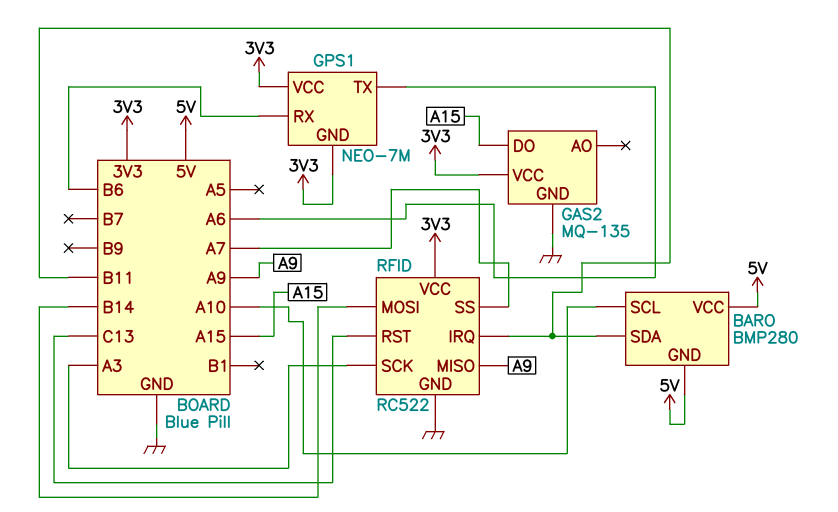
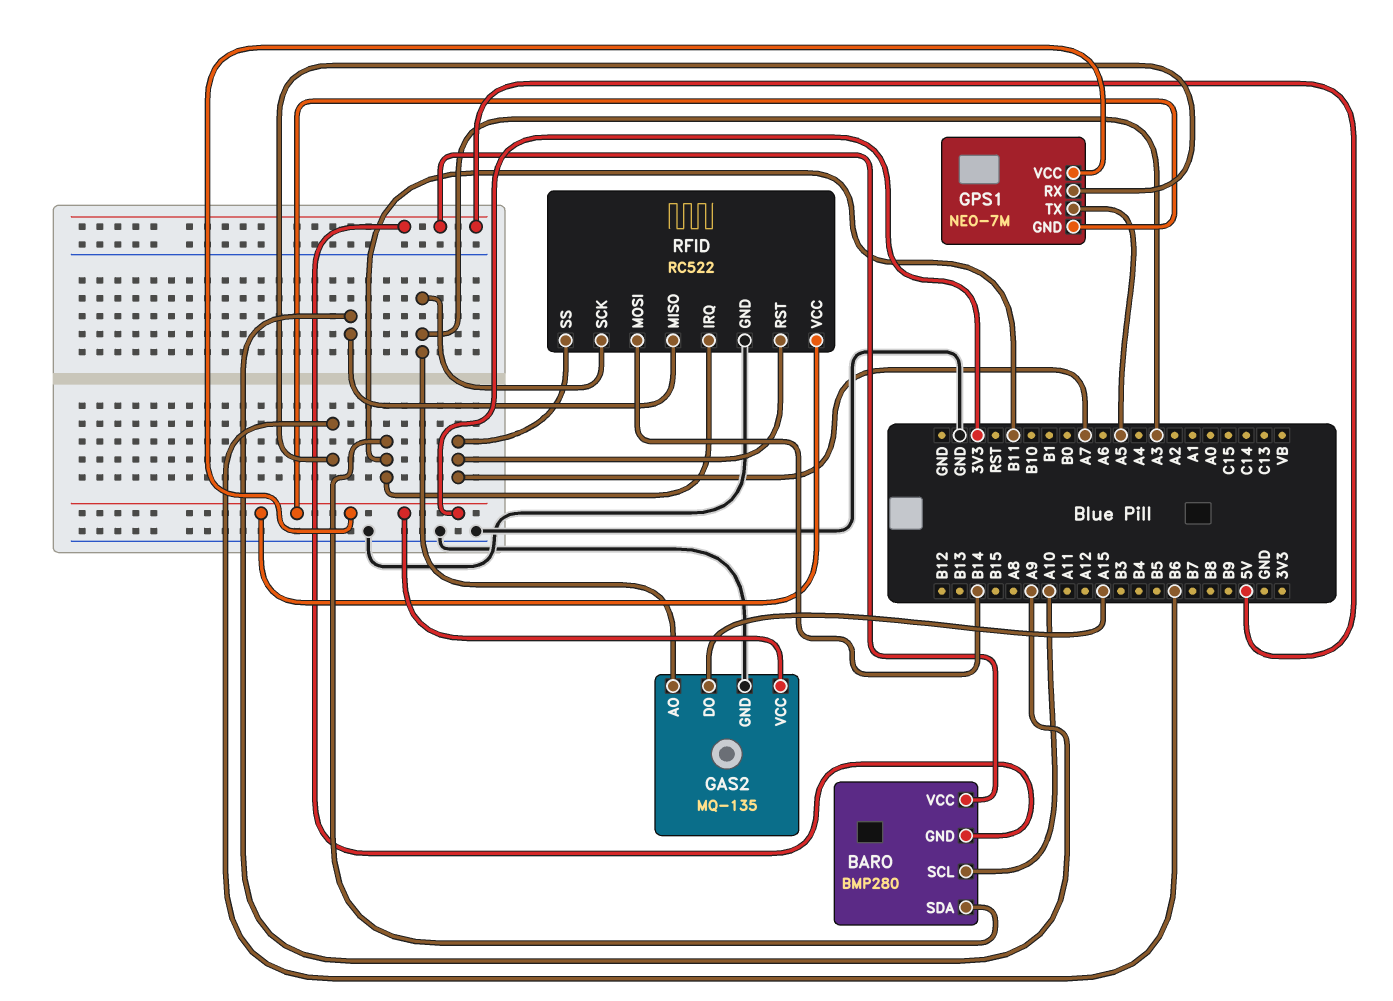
GAS2 pin AO: none -> A3
GPS1 pin TX: A6 -> A5
RFID pin RST: C13 -> A7

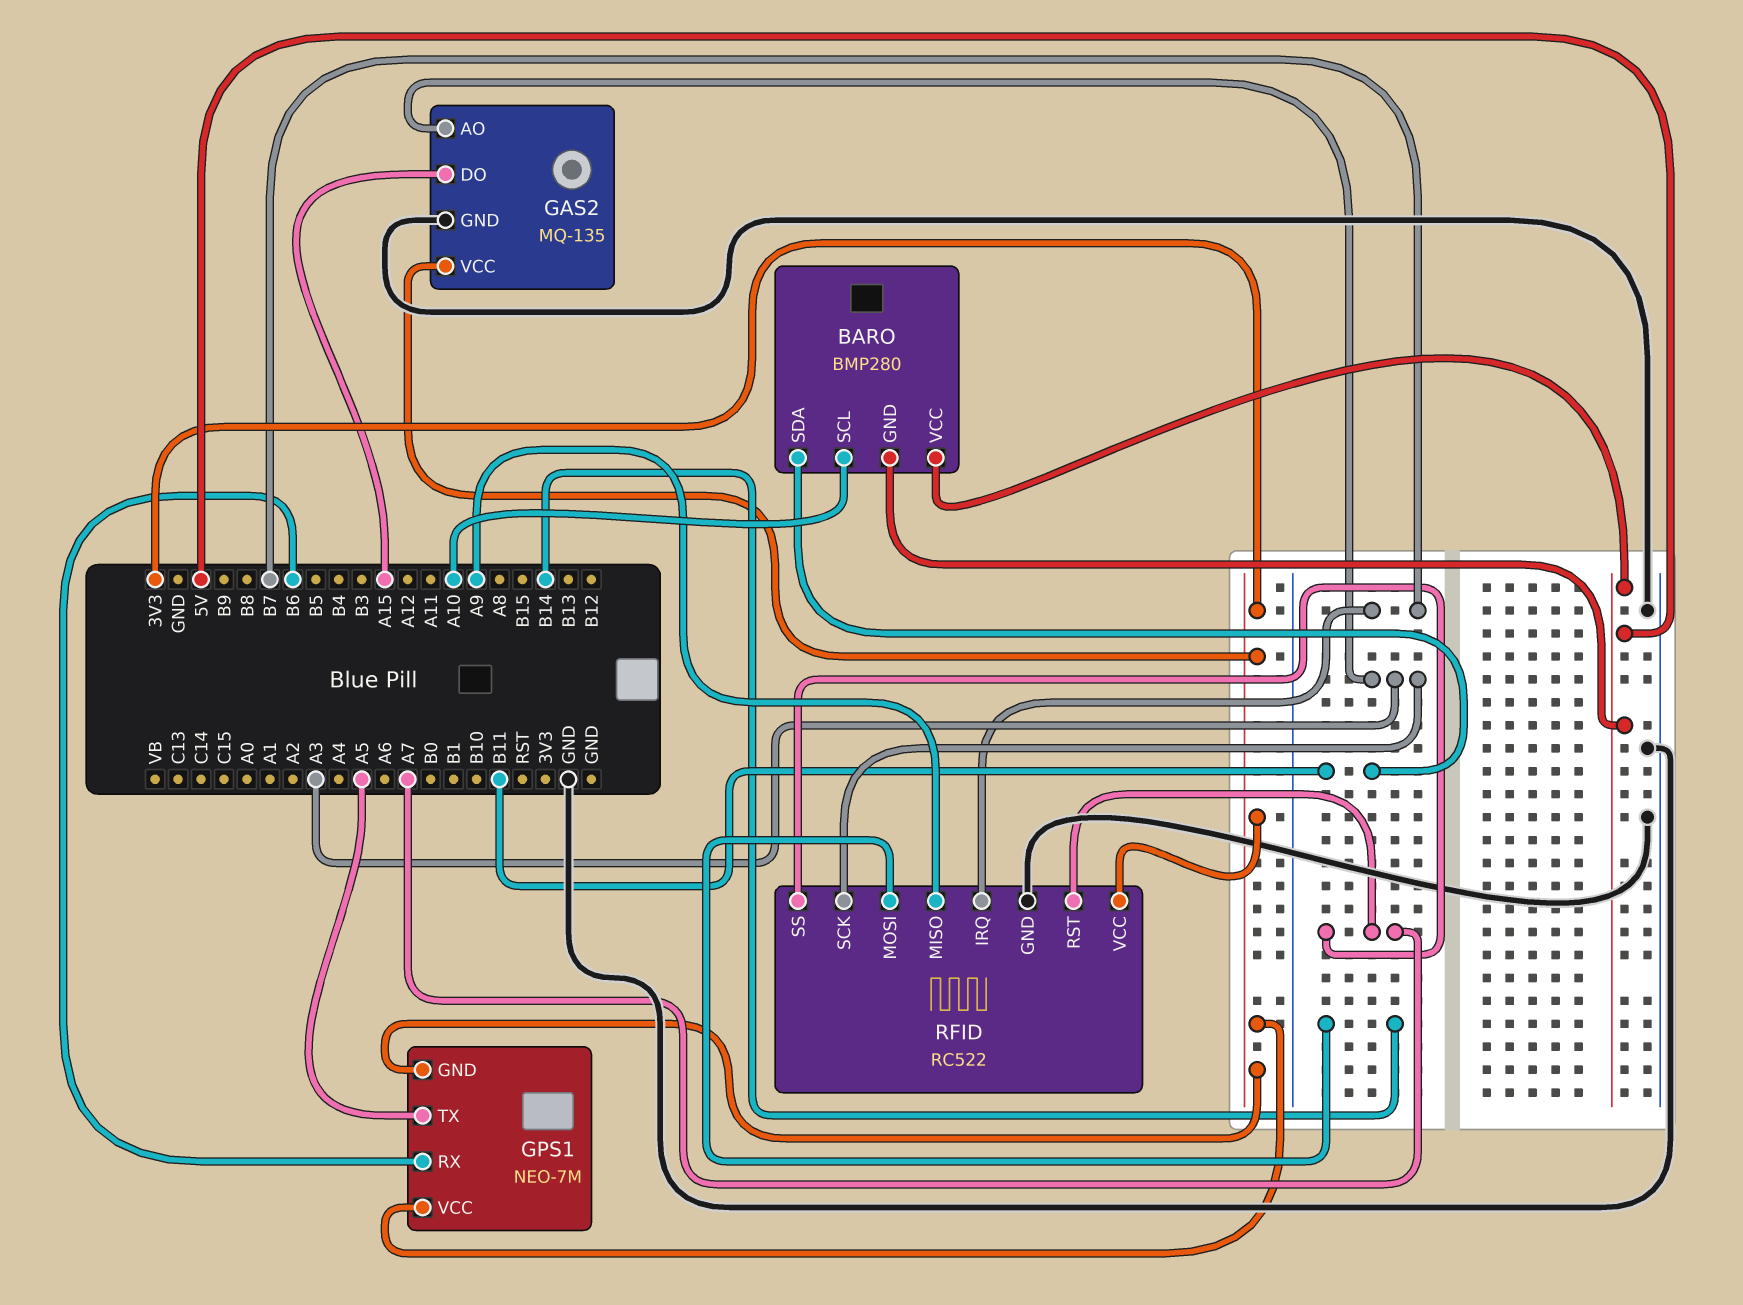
RFID pin IRQ: B11 -> B7

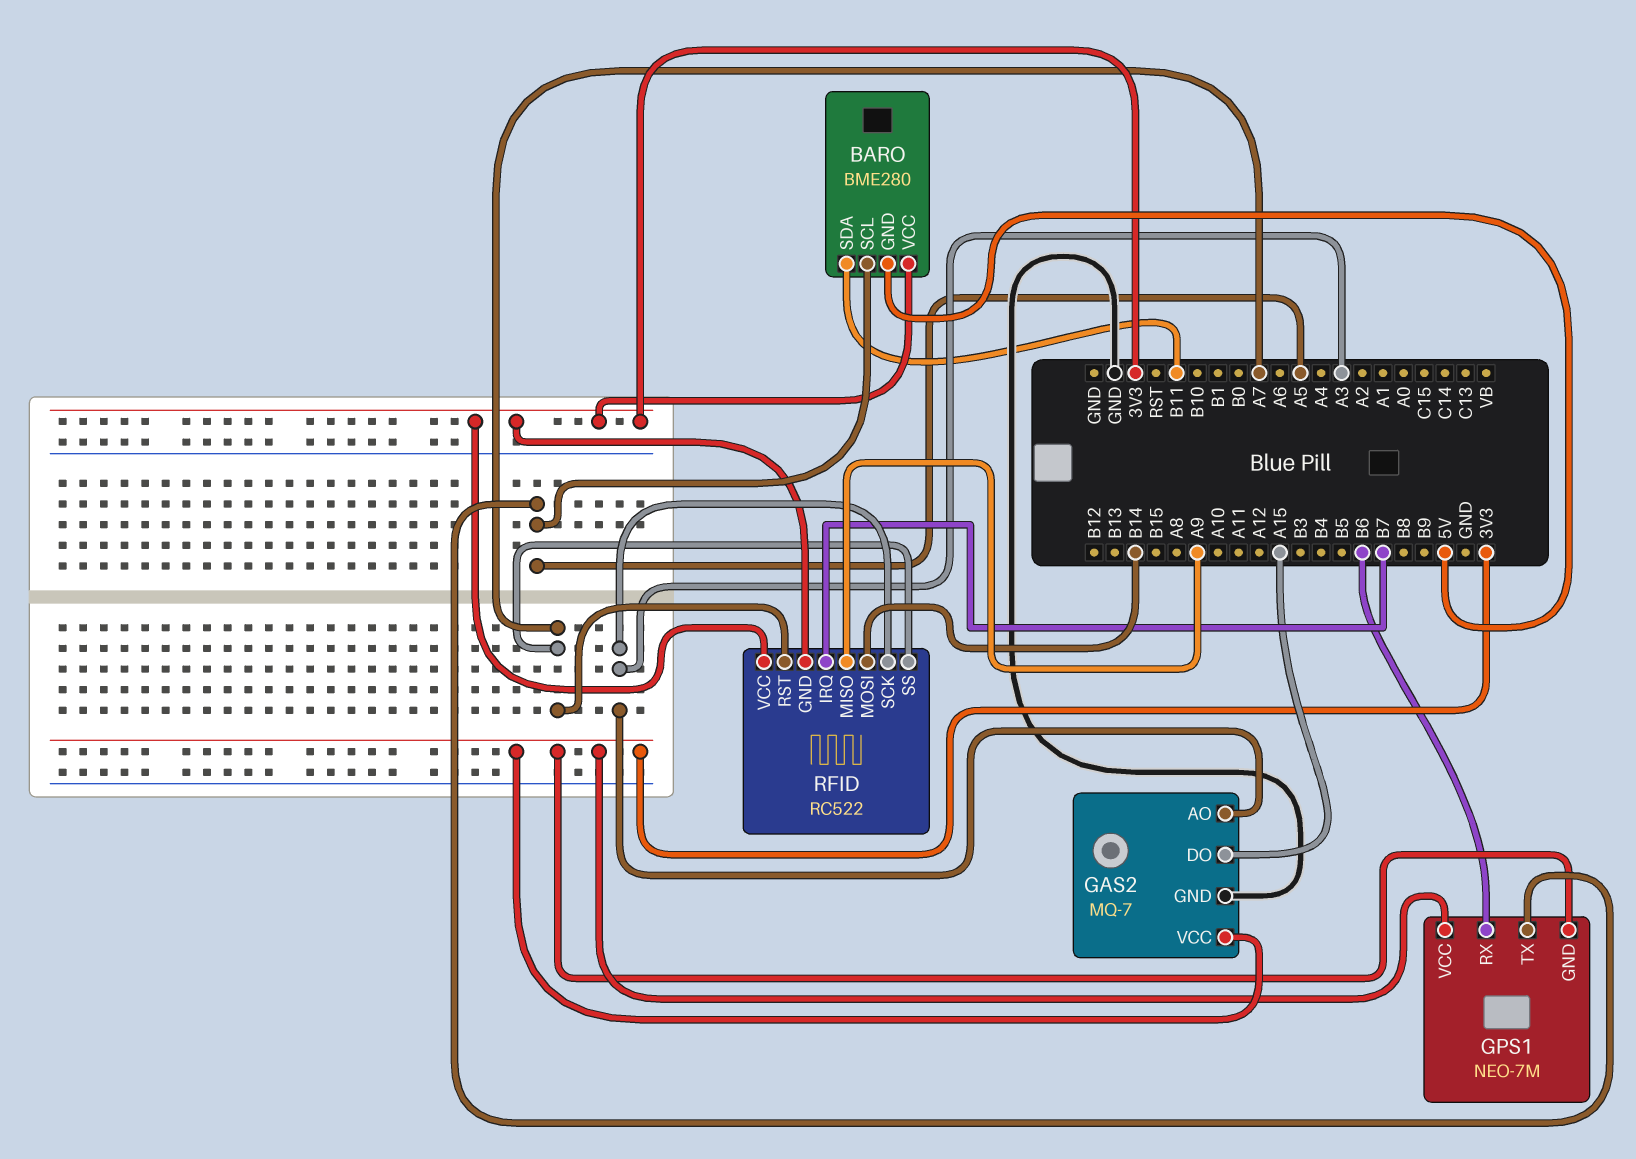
BARO: BMP280 -> BME280
BARO pin SCL: A10 -> A5
BARO pin VCC: 5V -> 3V3
GAS2: MQ-135 -> MQ-7
RFID pin GND: GND -> 3V3

